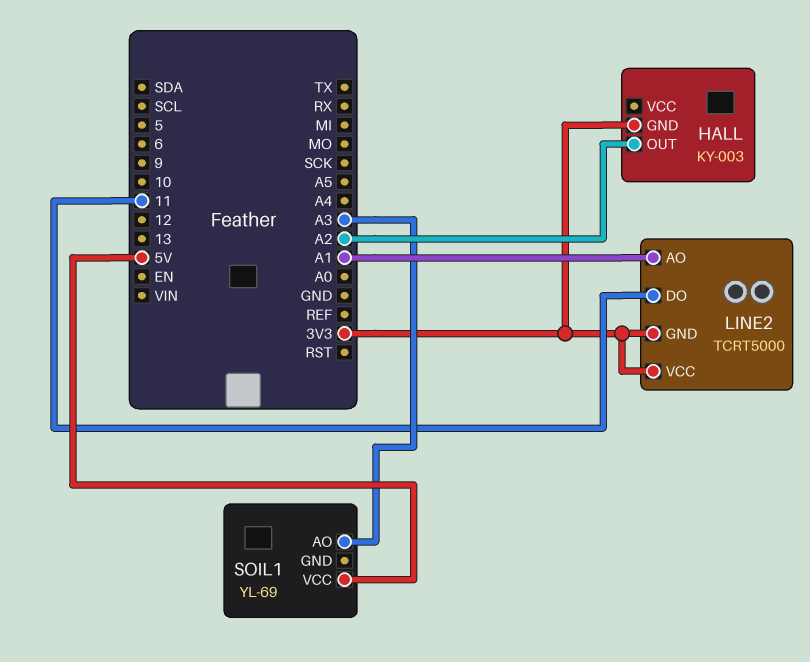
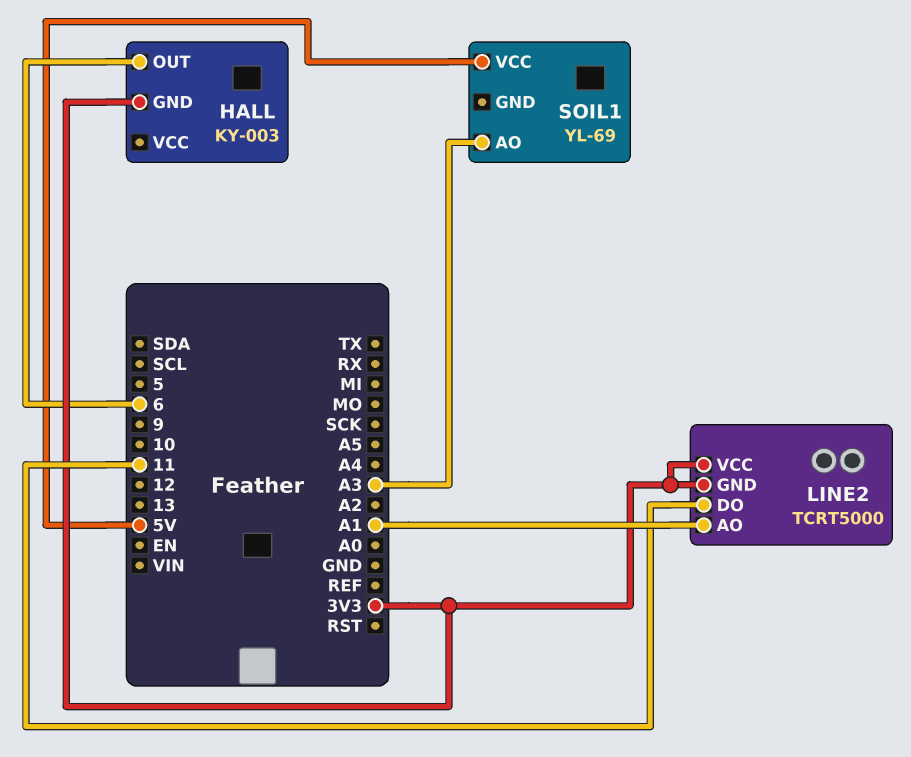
HALL pin OUT: A2 -> 6

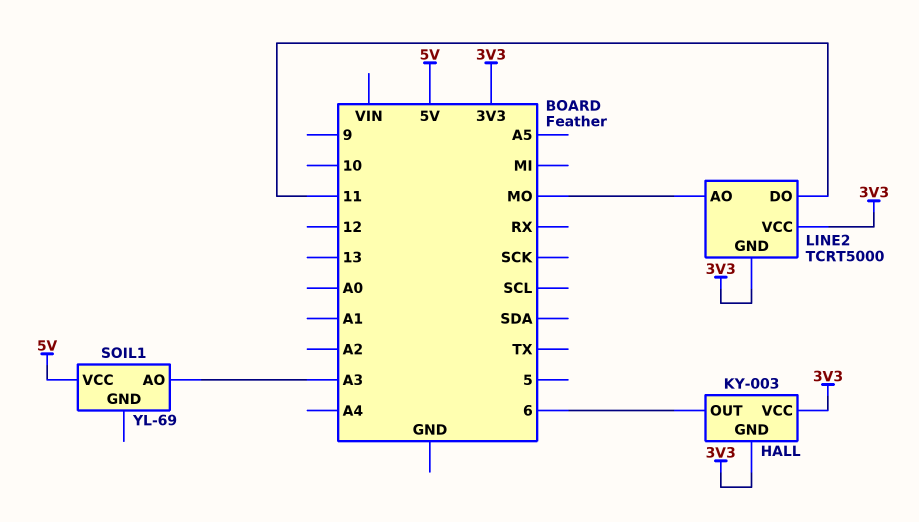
HALL pin VCC: none -> 3V3
LINE2 pin AO: A1 -> MO

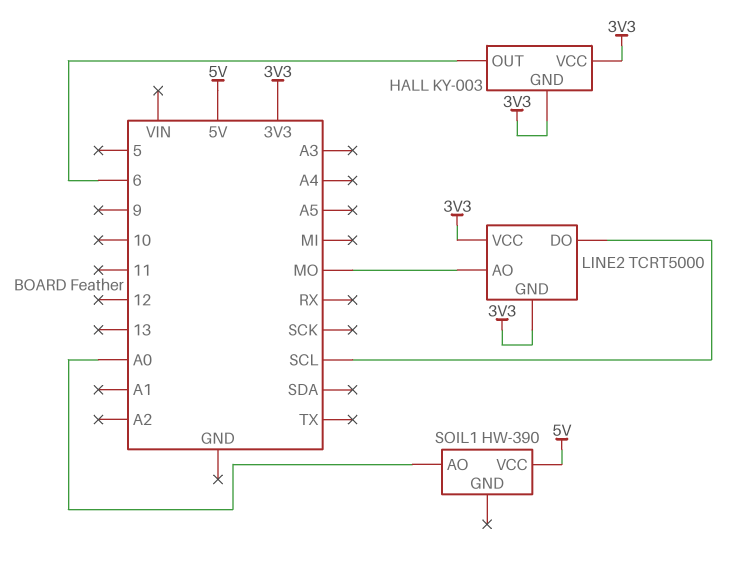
LINE2 pin DO: 11 -> SCL
SOIL1: YL-69 -> HW-390
SOIL1 pin AO: A3 -> A0

